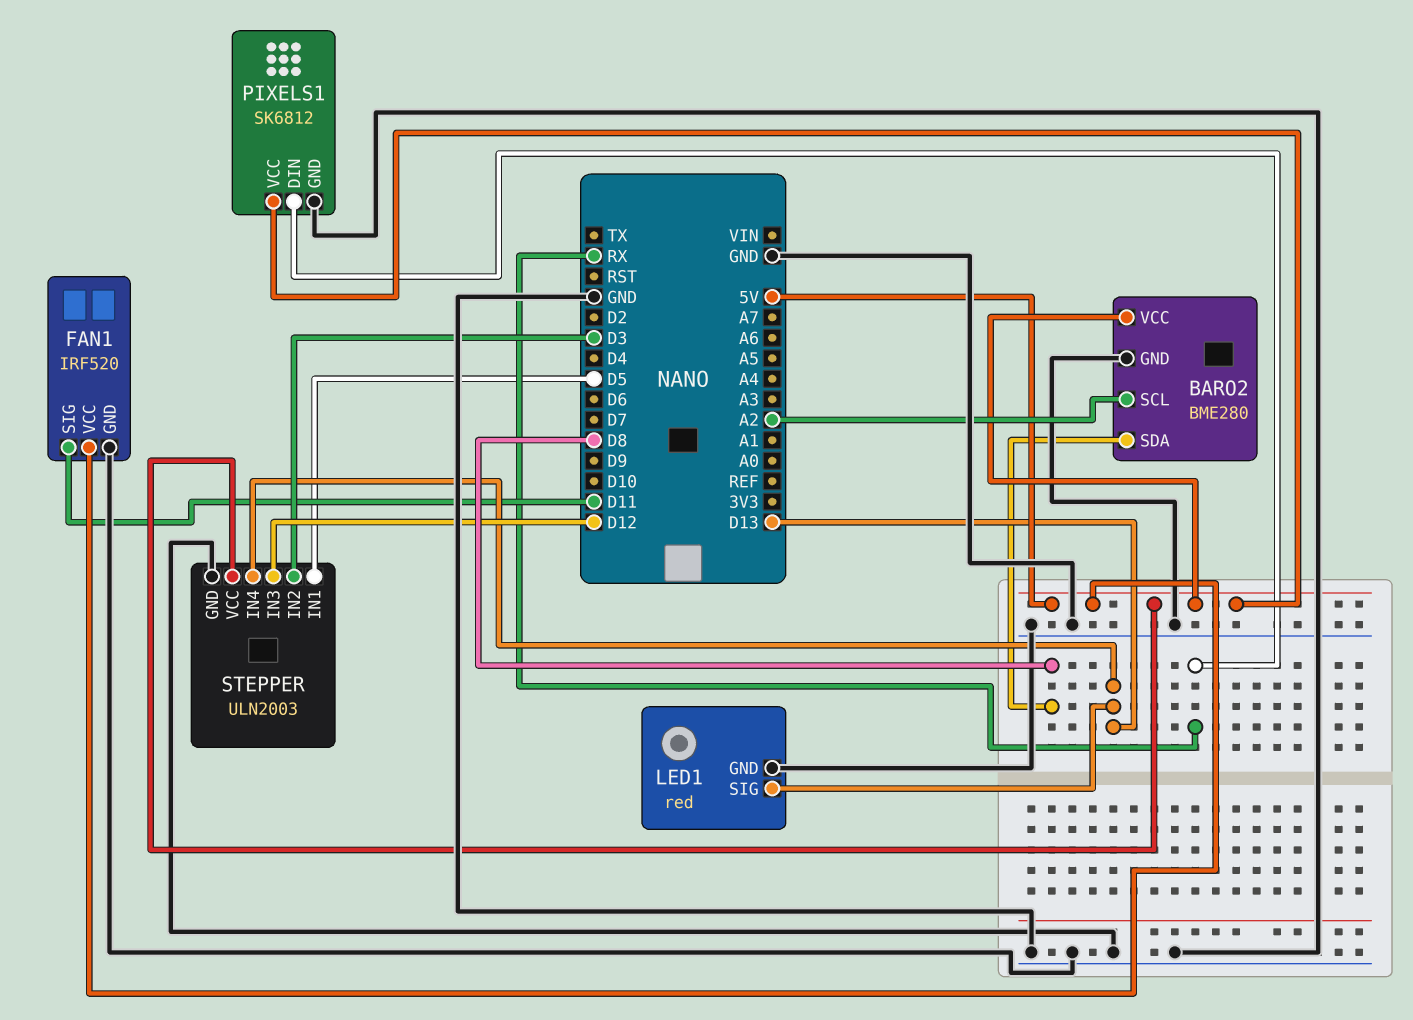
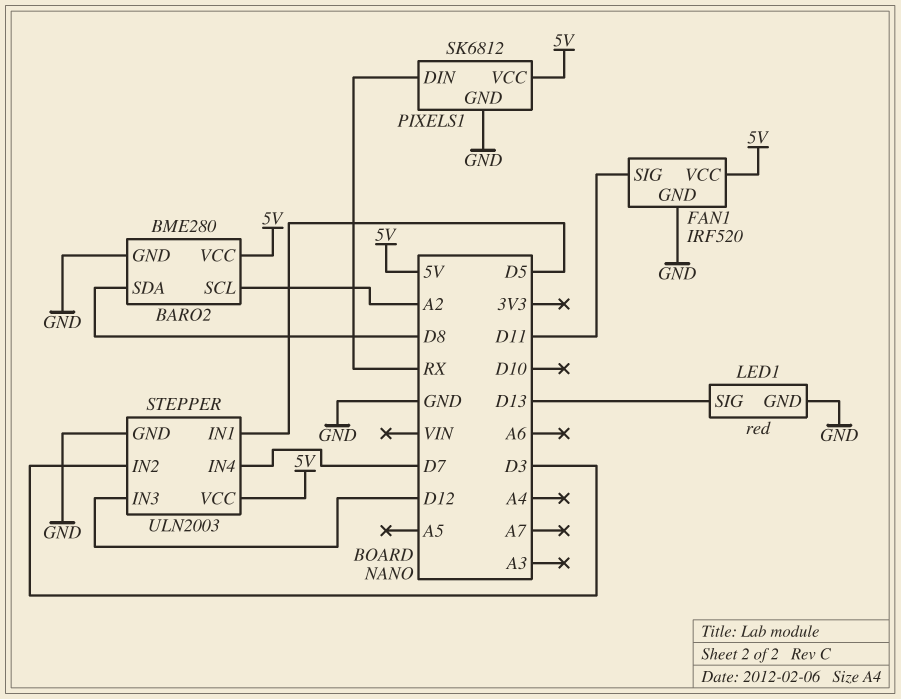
STEPPER pin IN4: D13 -> D7

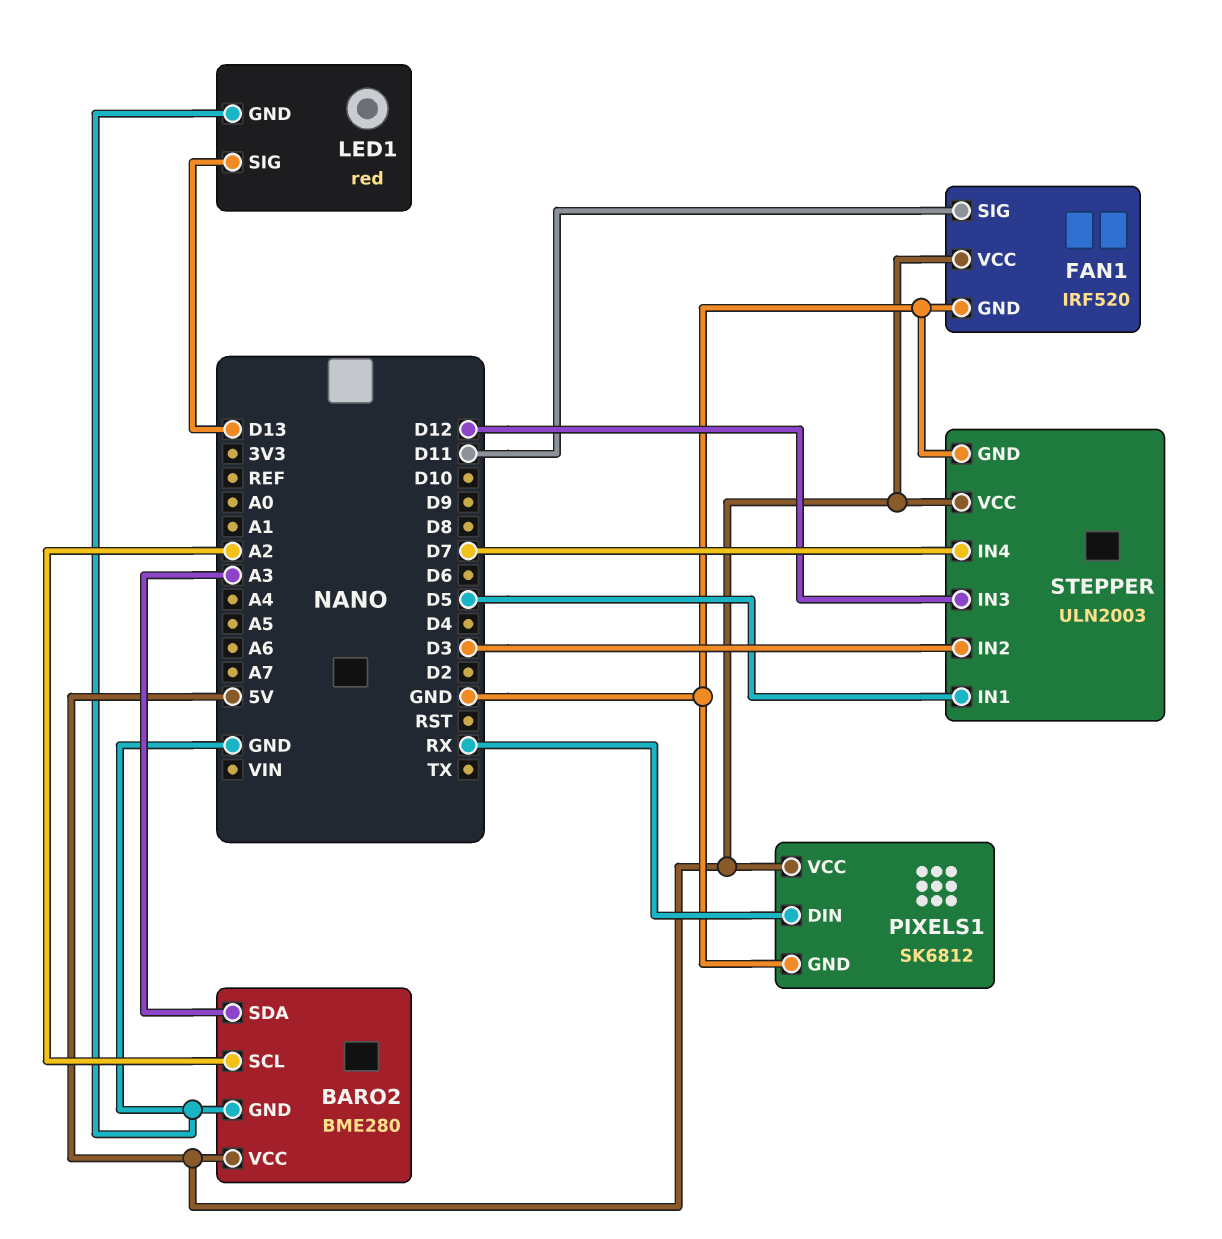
BARO2 pin SDA: D8 -> A3

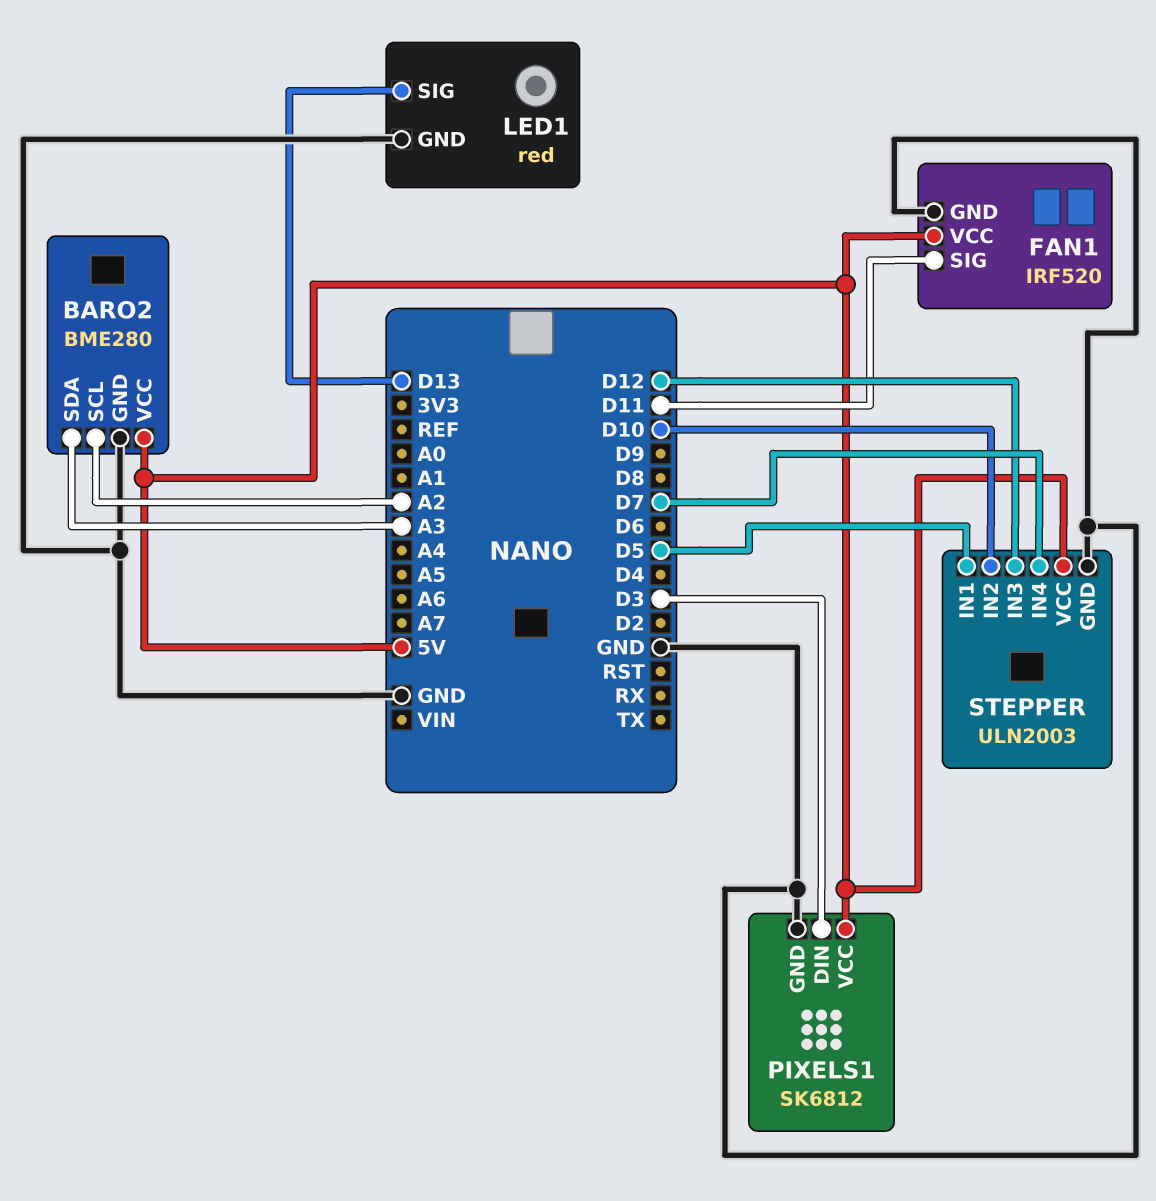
PIXELS1 pin DIN: RX -> D3
STEPPER pin IN2: D3 -> D10

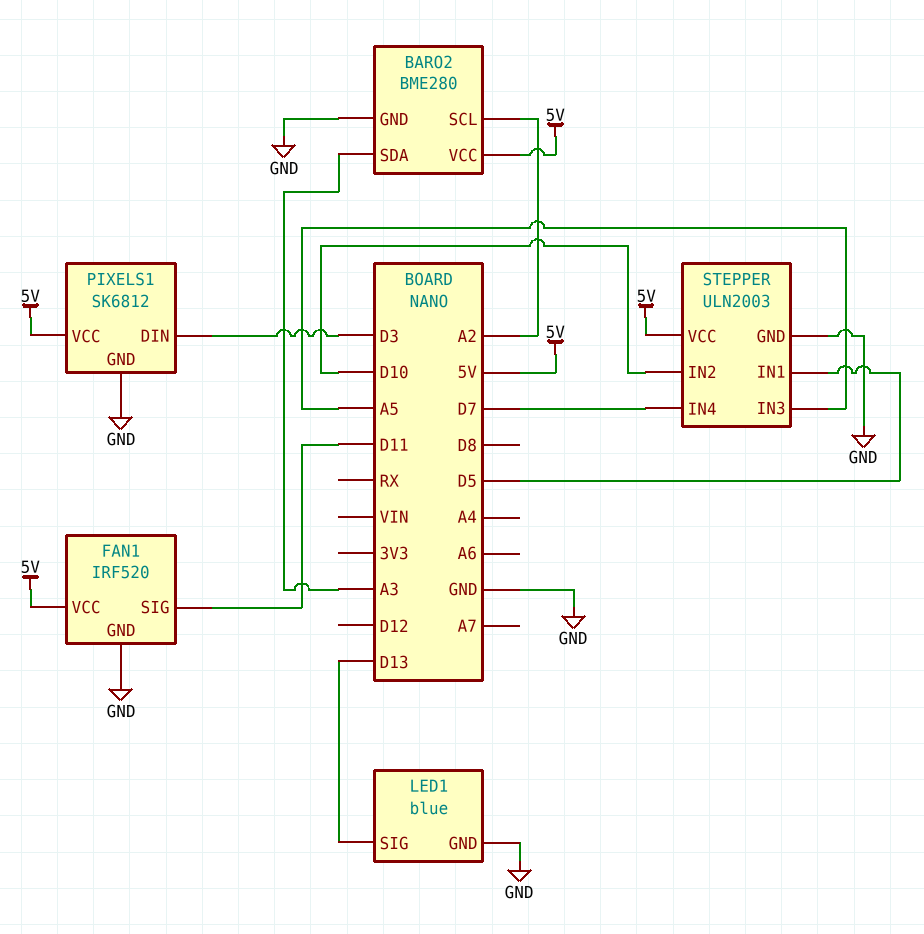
LED1: red -> blue
STEPPER pin IN3: D12 -> A5

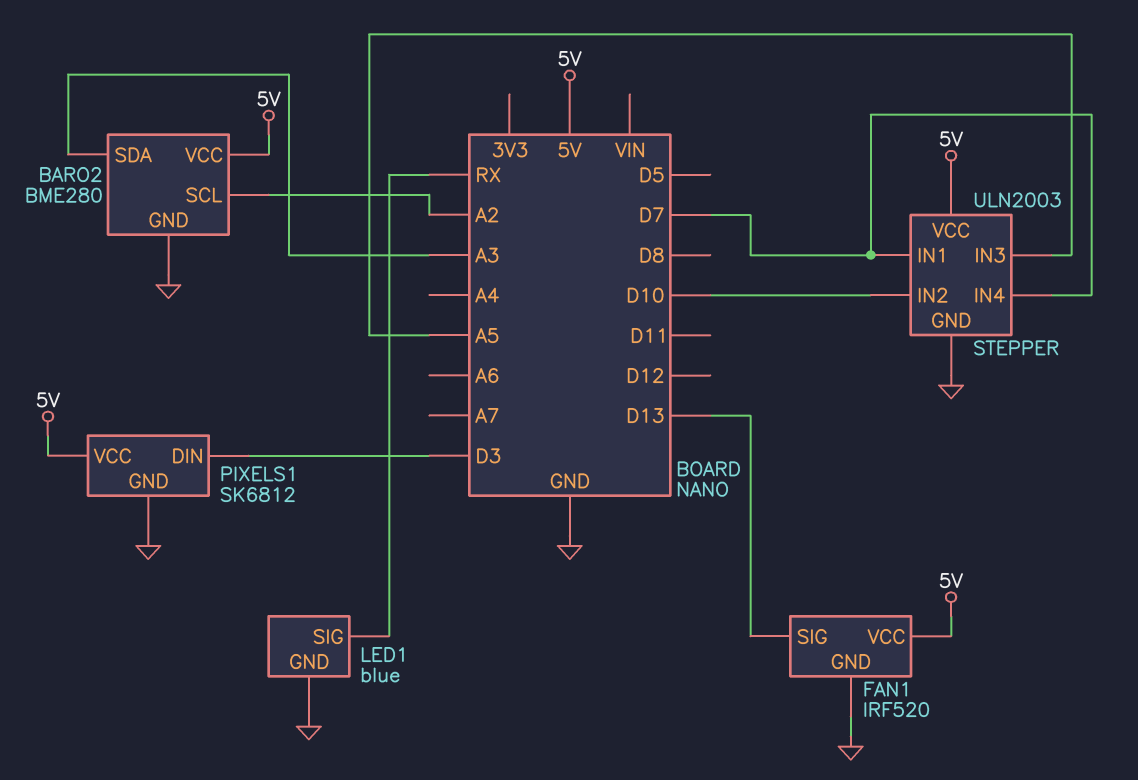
FAN1 pin SIG: D11 -> D13
LED1 pin SIG: D13 -> RX
STEPPER pin IN1: D5 -> D7

